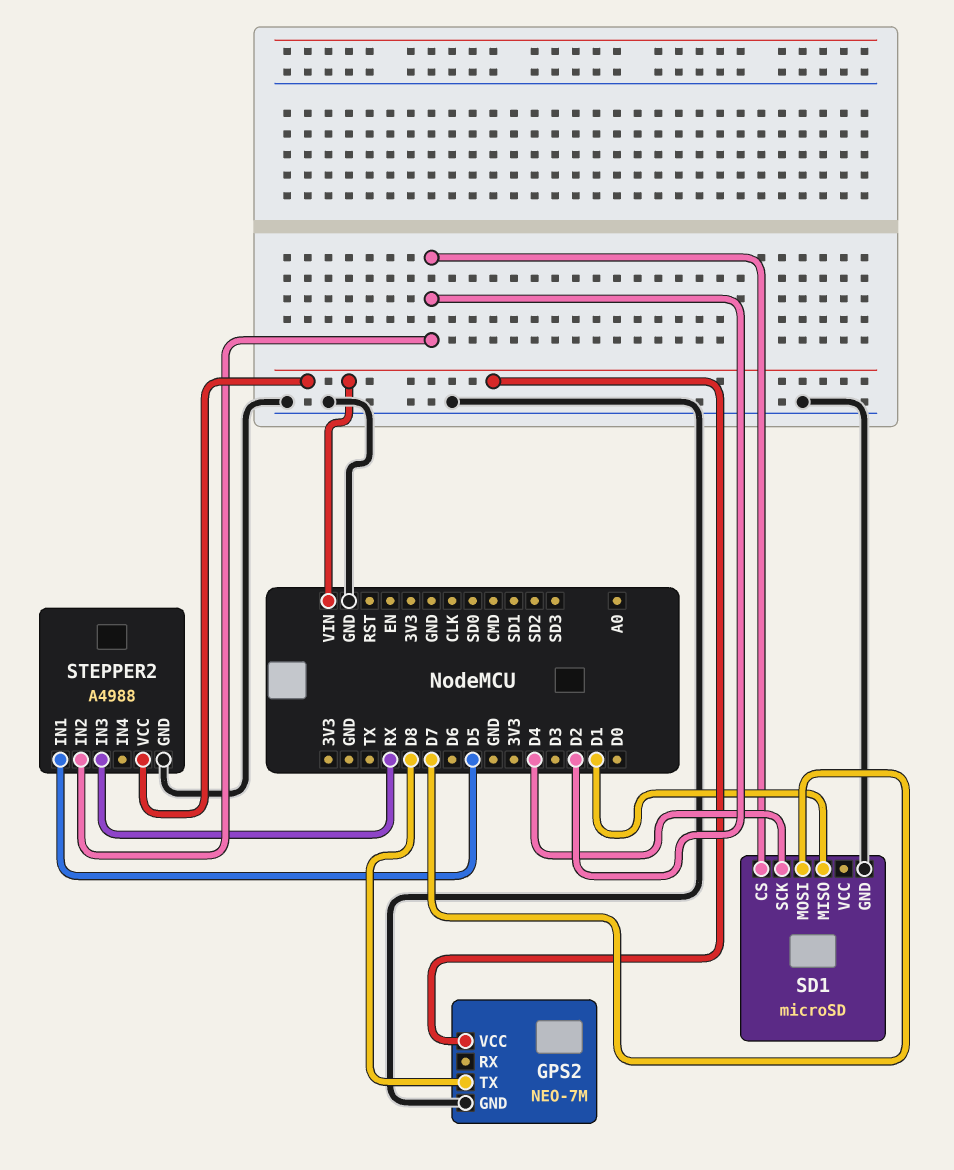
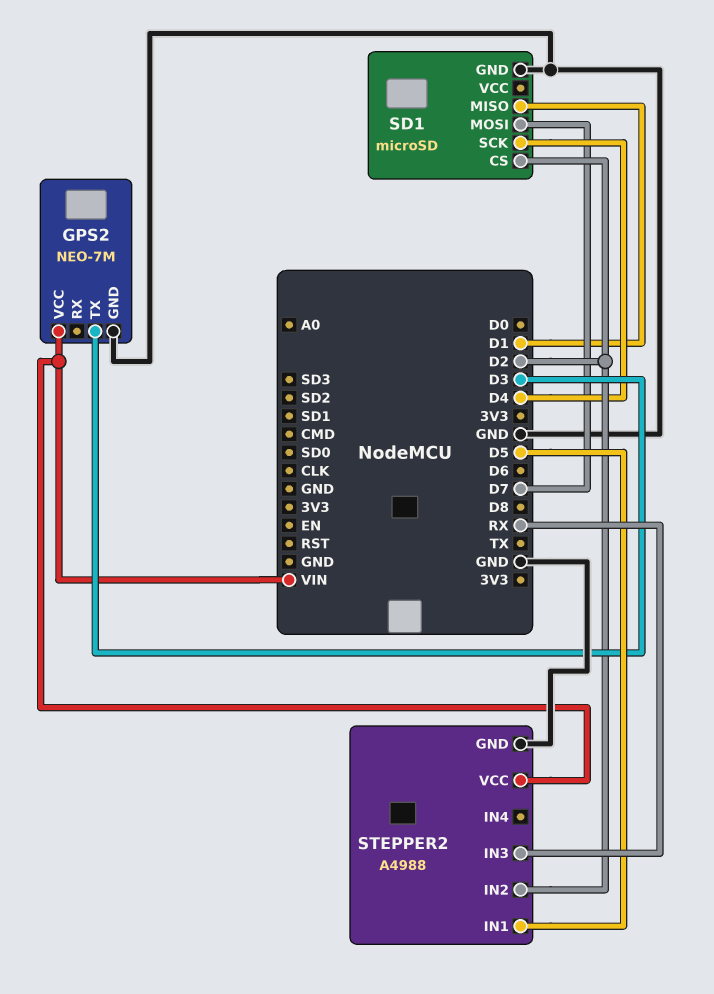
GPS2 pin TX: D8 -> D3

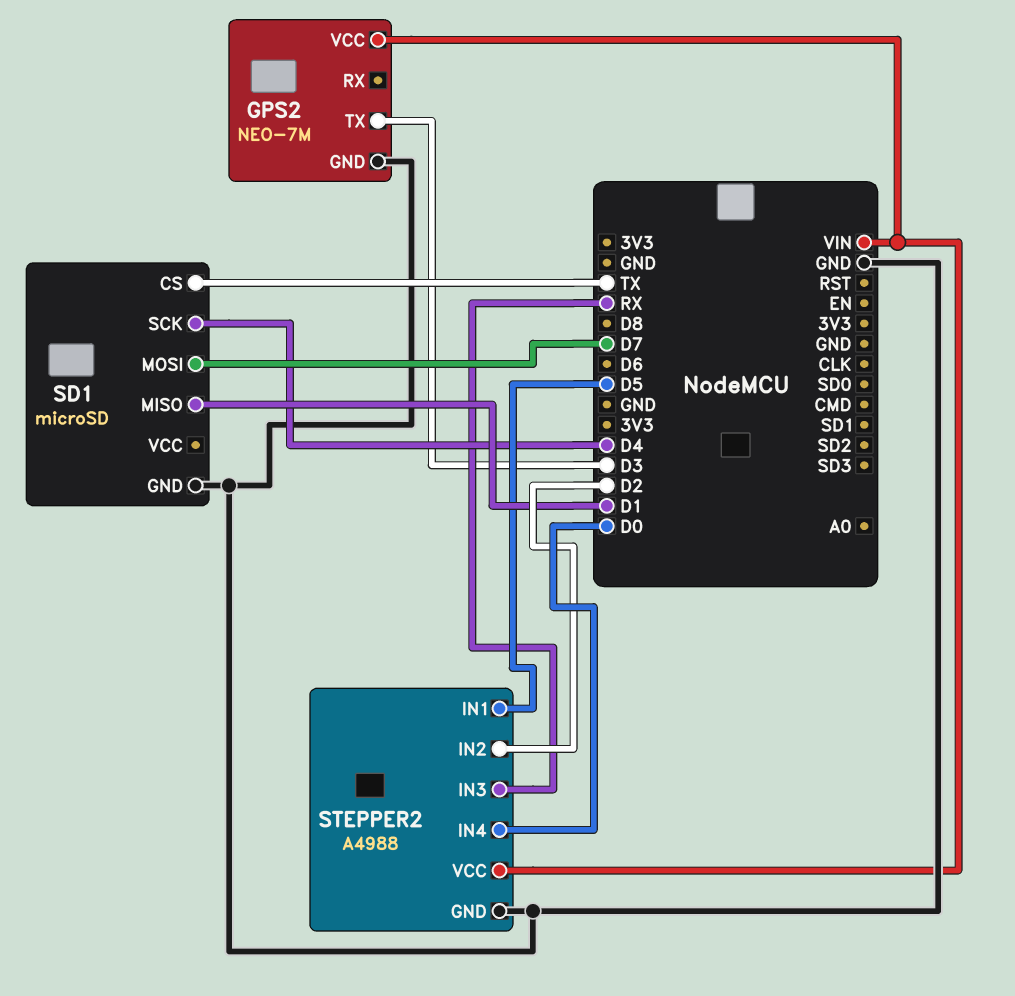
SD1 pin CS: D2 -> TX
STEPPER2 pin IN4: none -> D0

